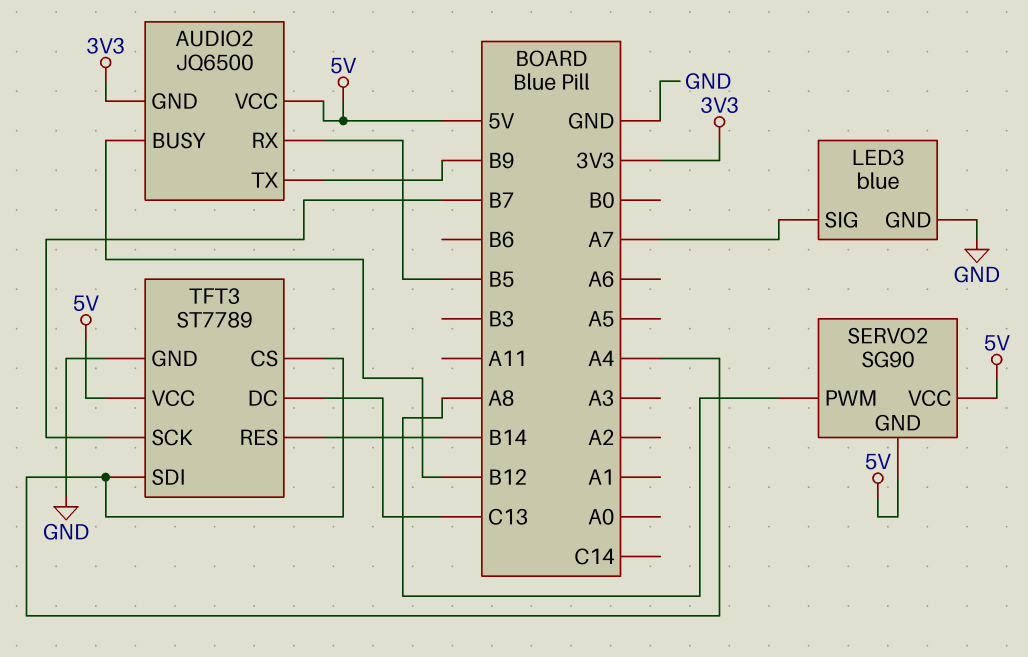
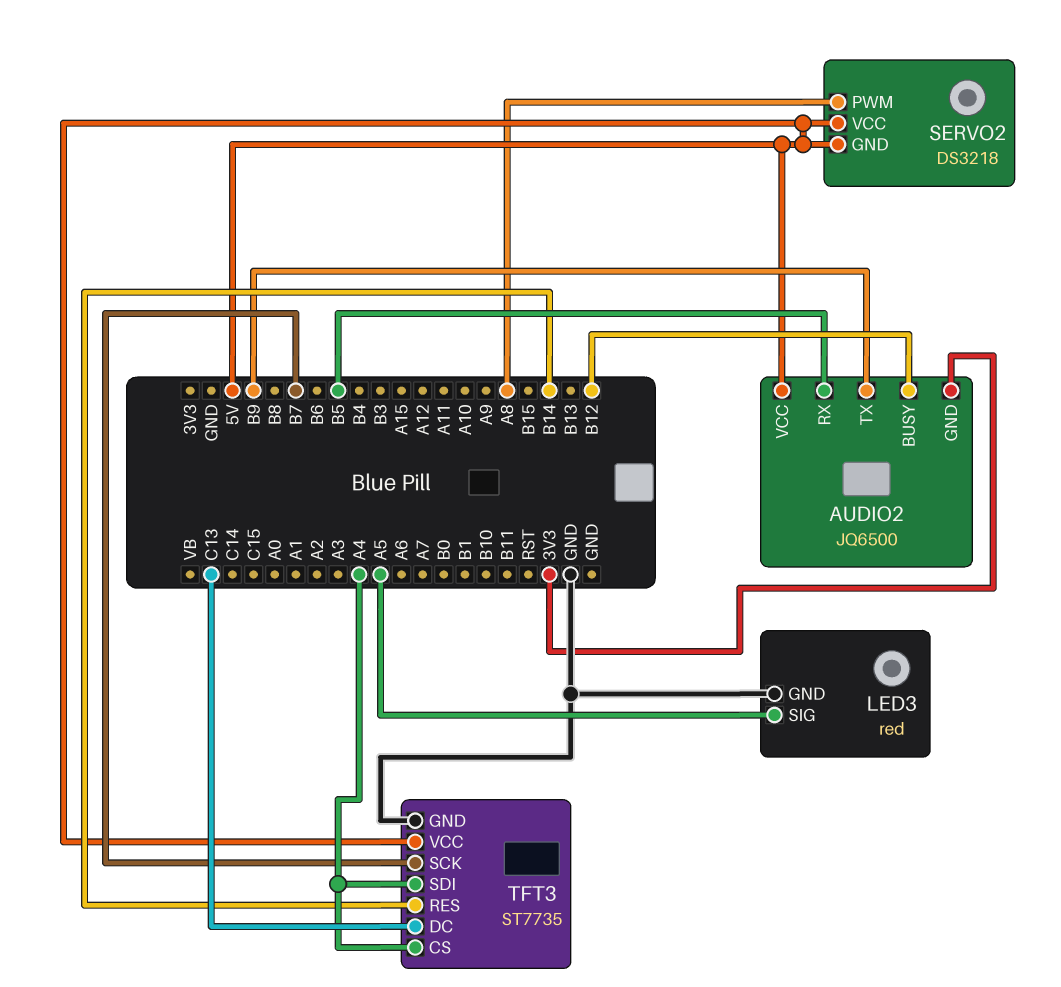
LED3: blue -> red
LED3 pin SIG: A7 -> A5
SERVO2: SG90 -> DS3218
TFT3: ST7789 -> ST7735

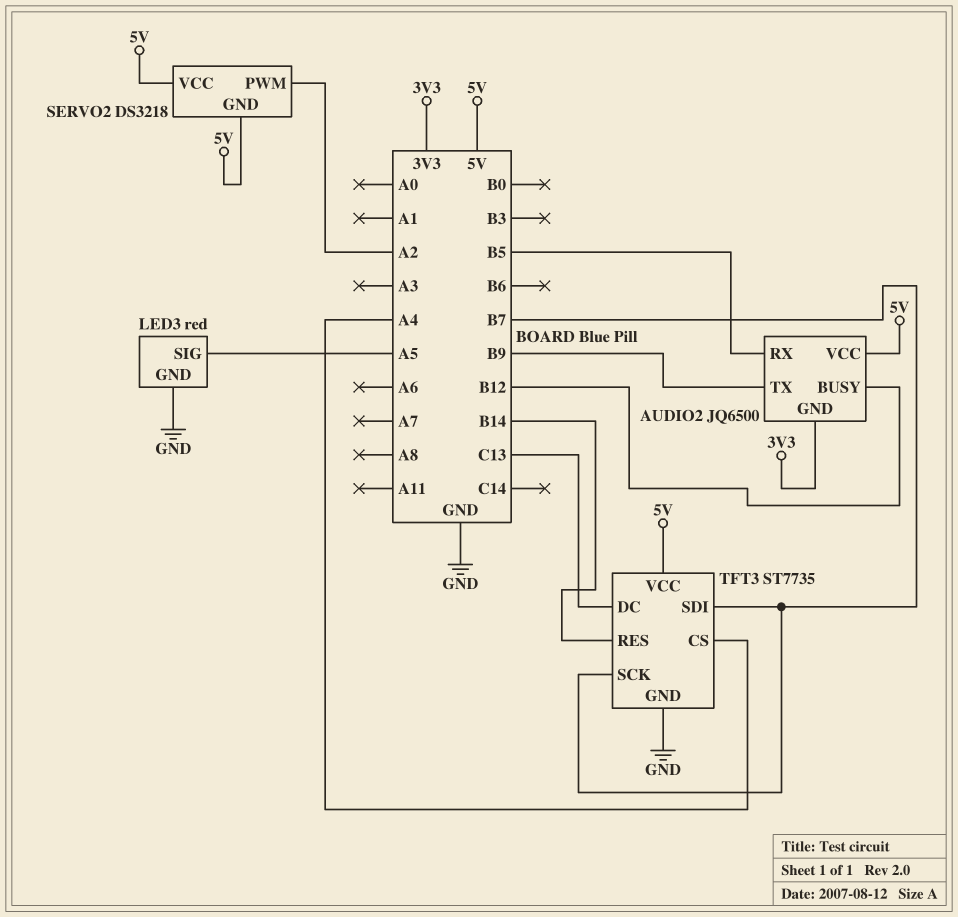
SERVO2 pin PWM: A8 -> A2
TFT3 pin SDI: A4 -> B7

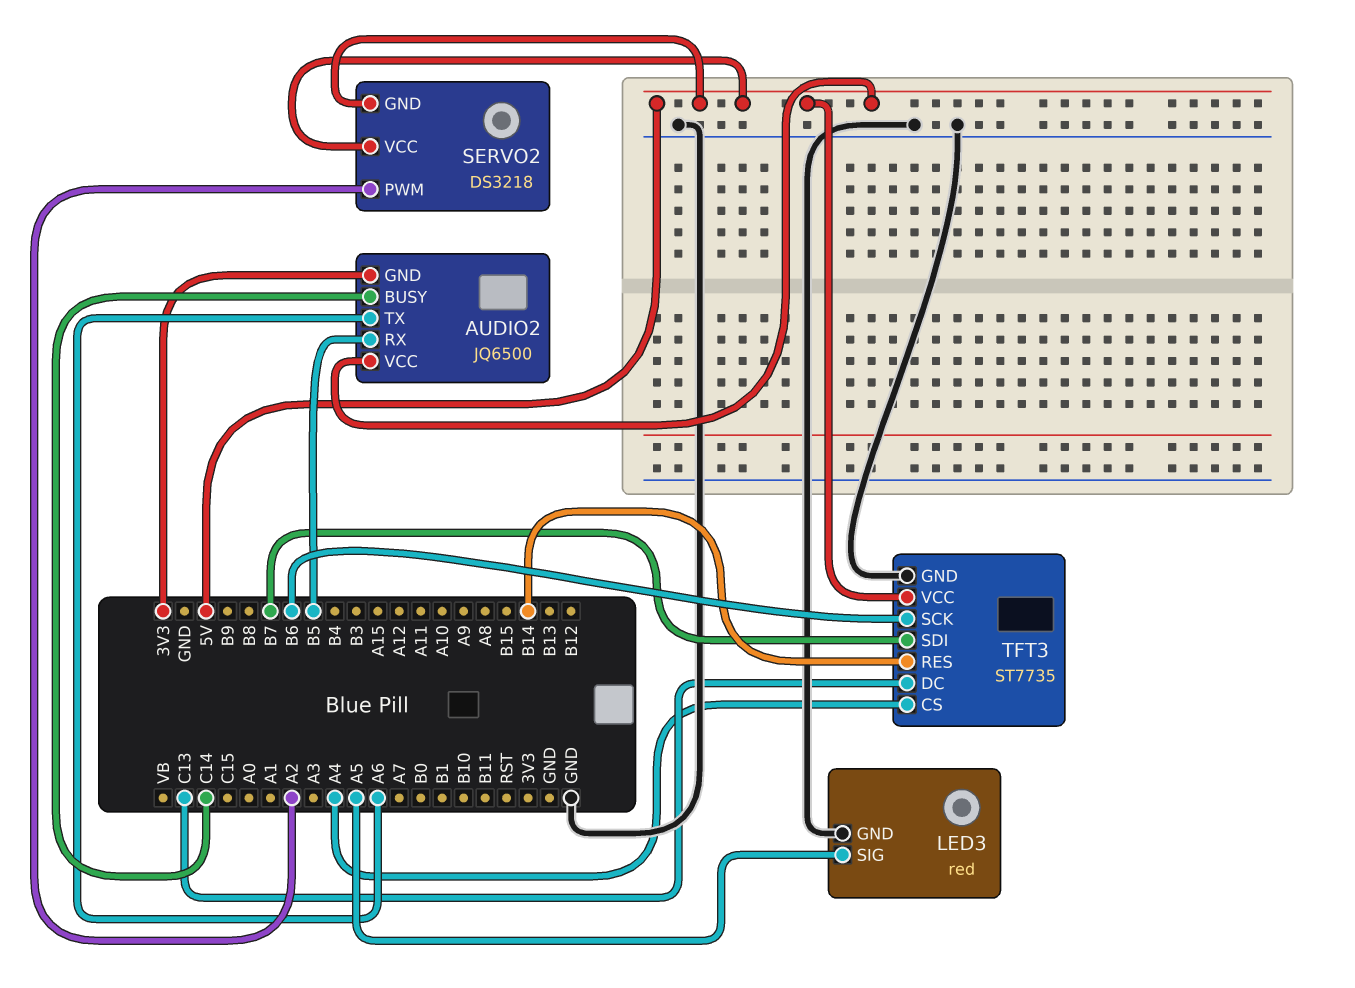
AUDIO2 pin BUSY: B12 -> C14
AUDIO2 pin TX: B9 -> A6
TFT3 pin SCK: B7 -> B6

